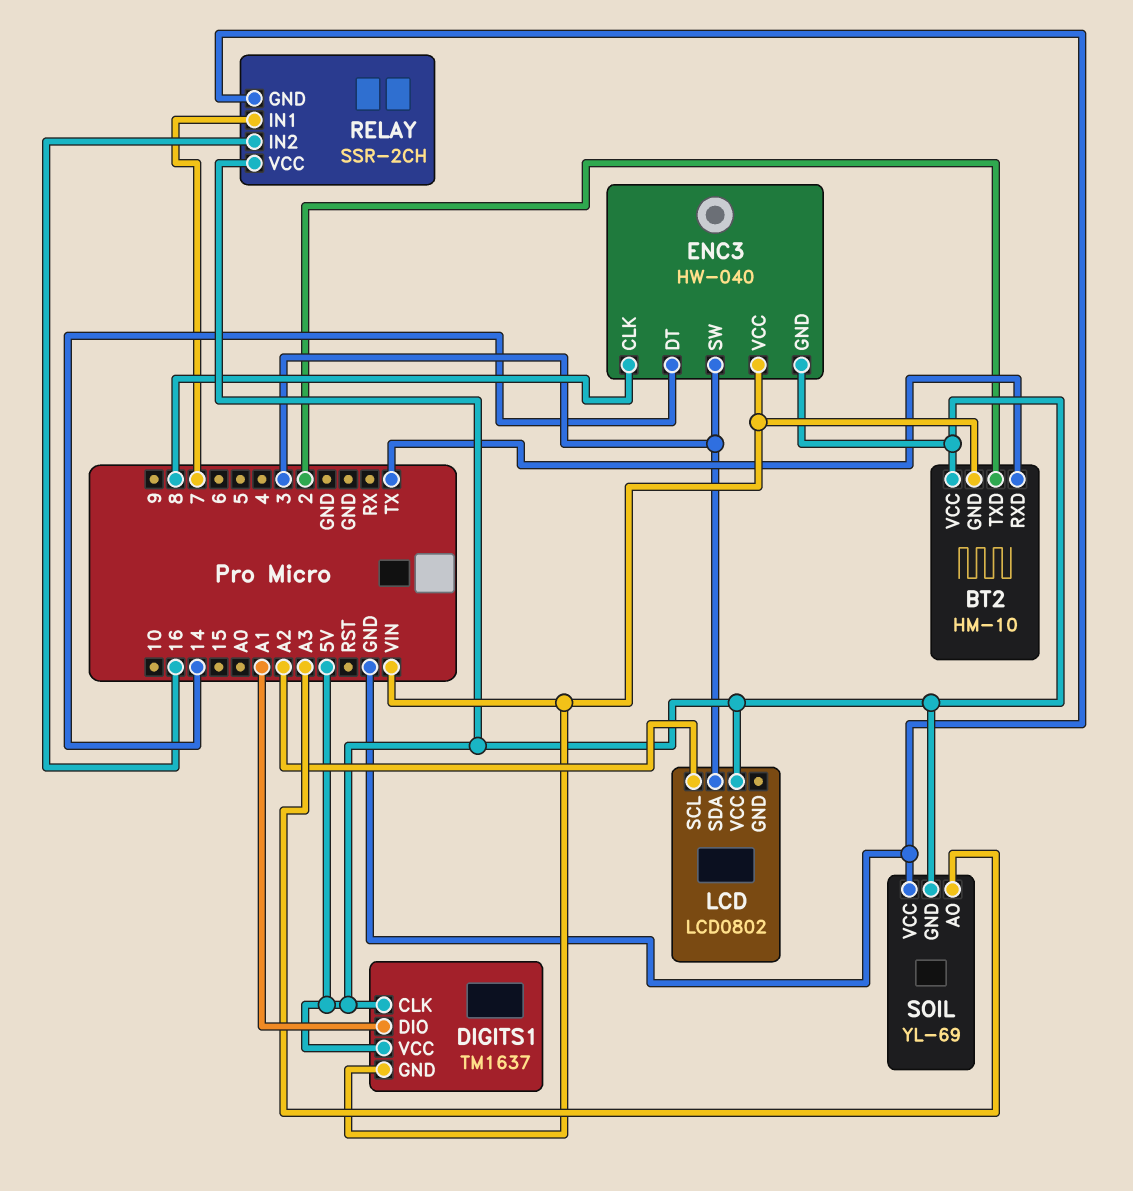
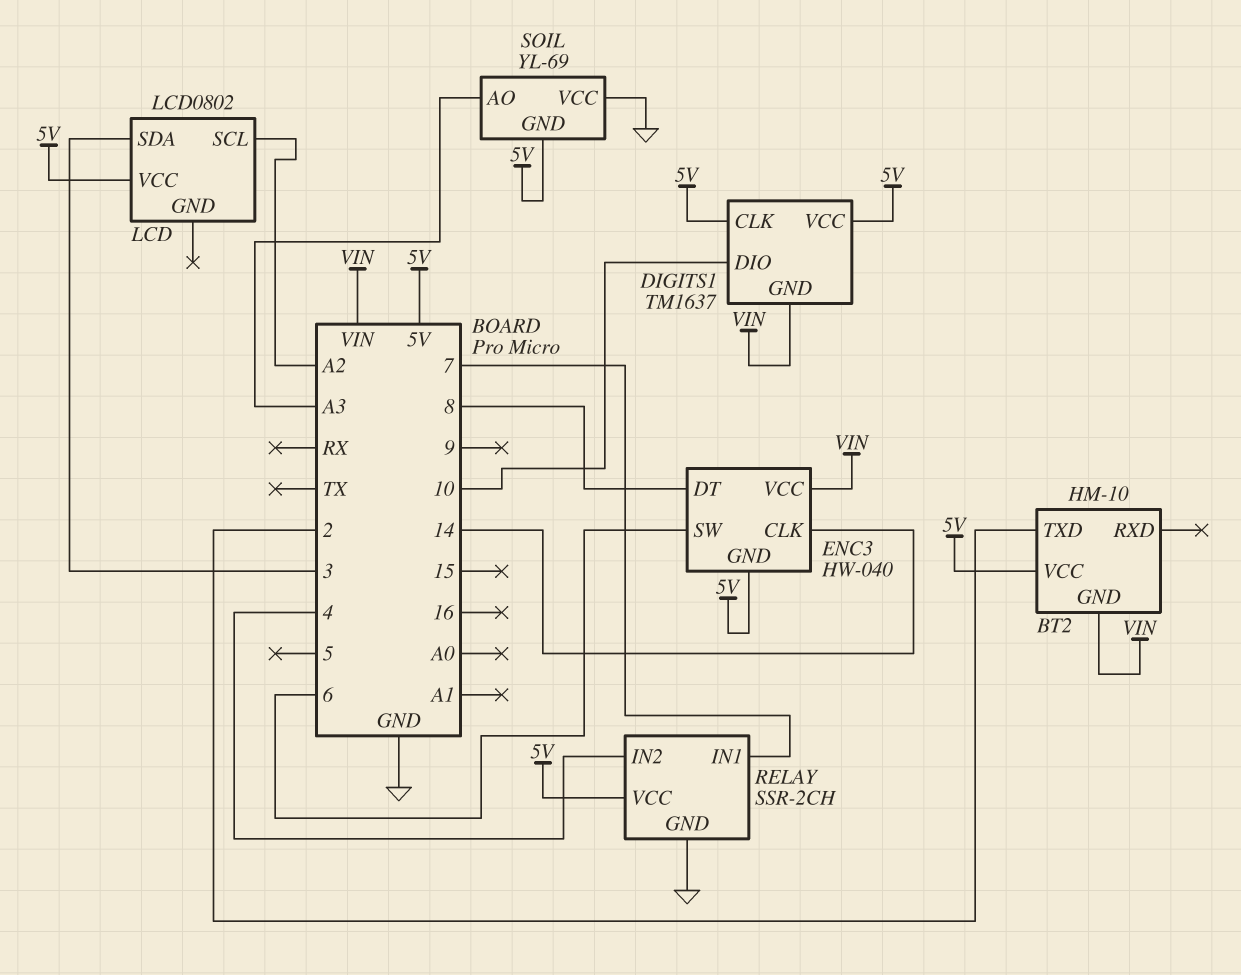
BT2 pin RXD: TX -> none
DIGITS1 pin DIO: A1 -> 10
ENC3 pin CLK: 8 -> 14
ENC3 pin DT: 14 -> 8
ENC3 pin SW: 3 -> 6
RELAY pin IN2: 16 -> 4

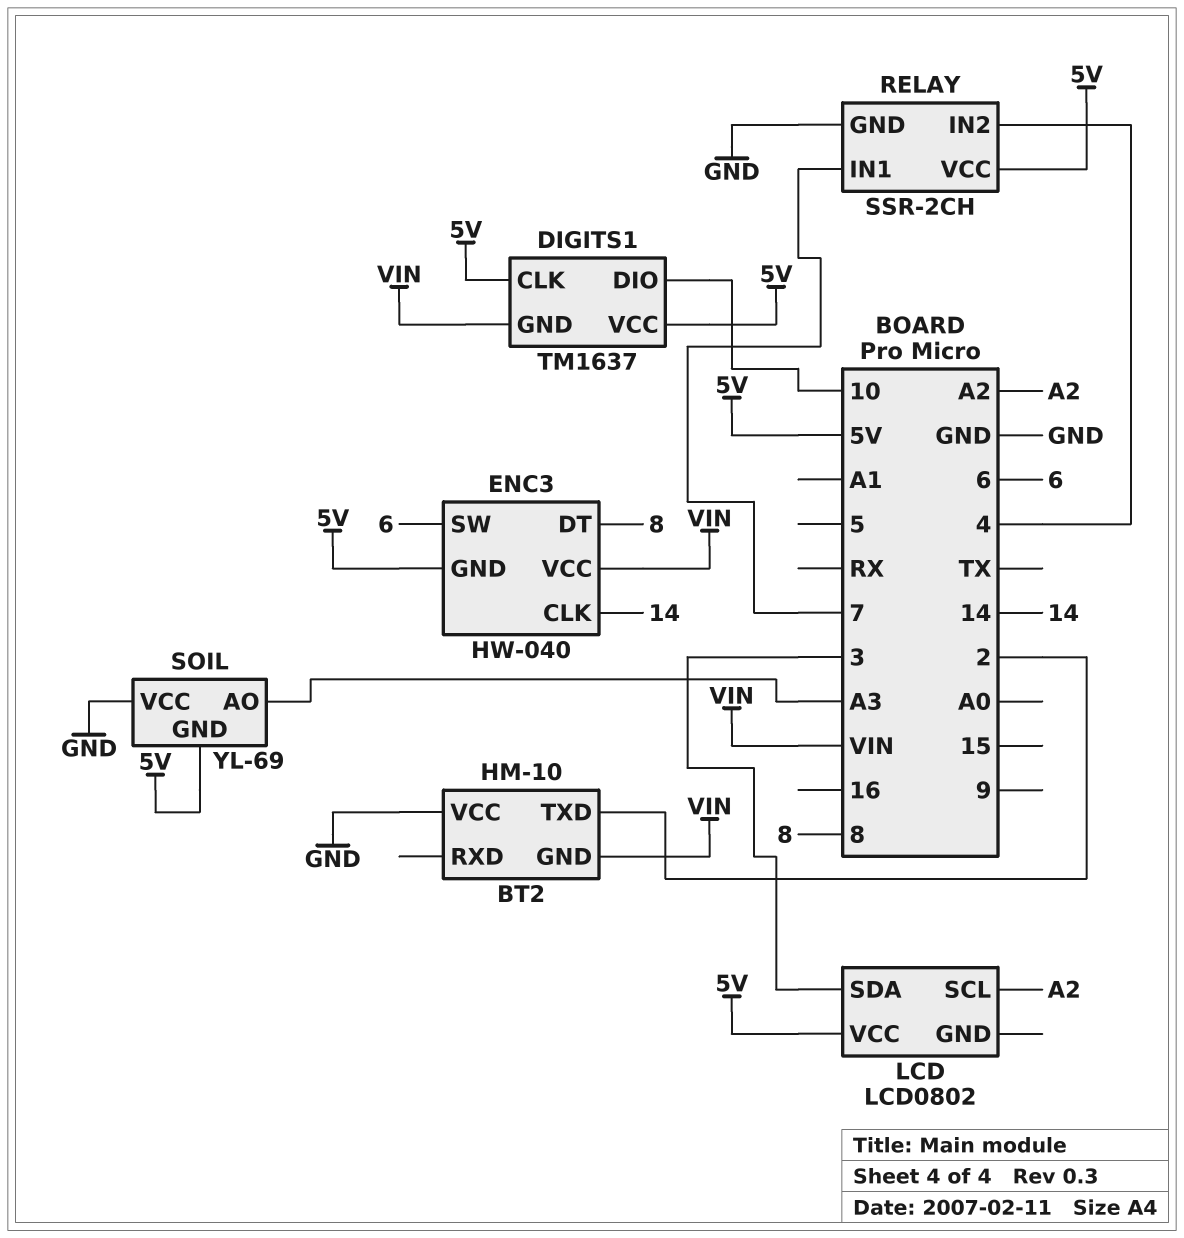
BT2 pin VCC: 5V -> GND

